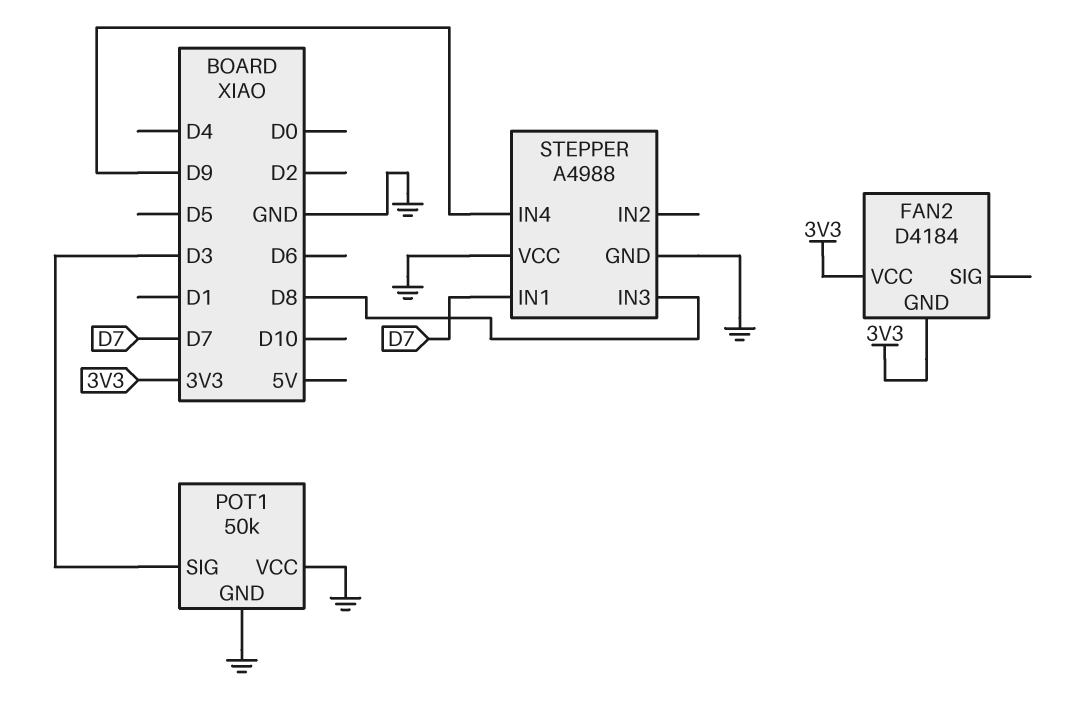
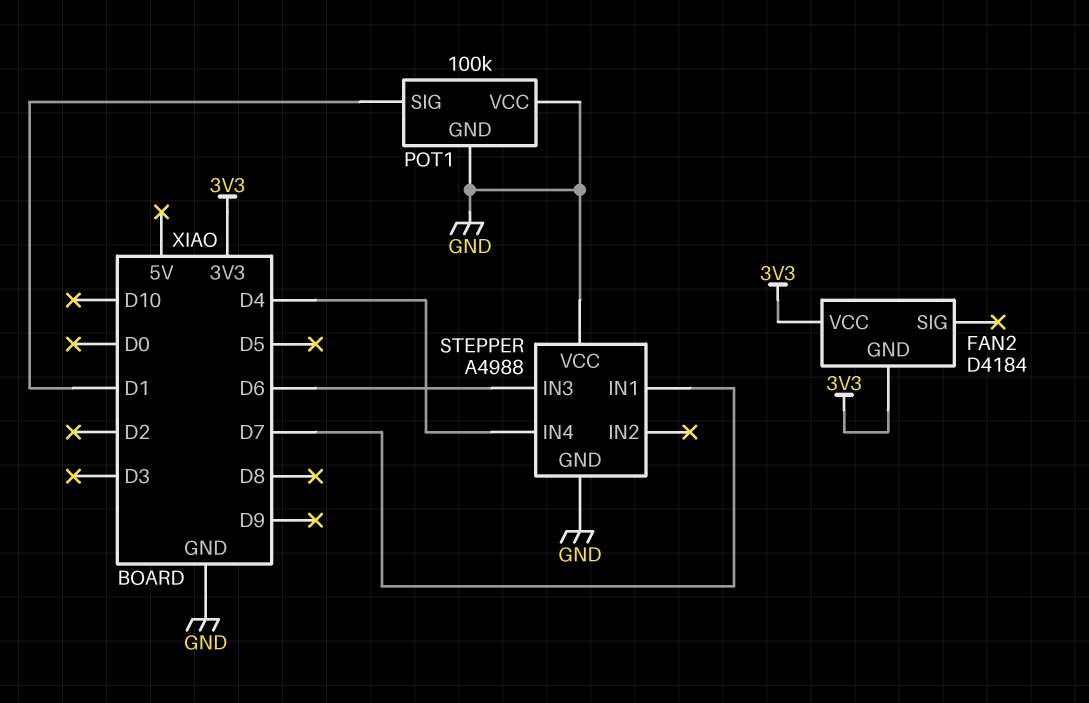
POT1: 50k -> 100k
POT1 pin SIG: D3 -> D1
STEPPER pin IN3: D8 -> D6
STEPPER pin IN4: D9 -> D4

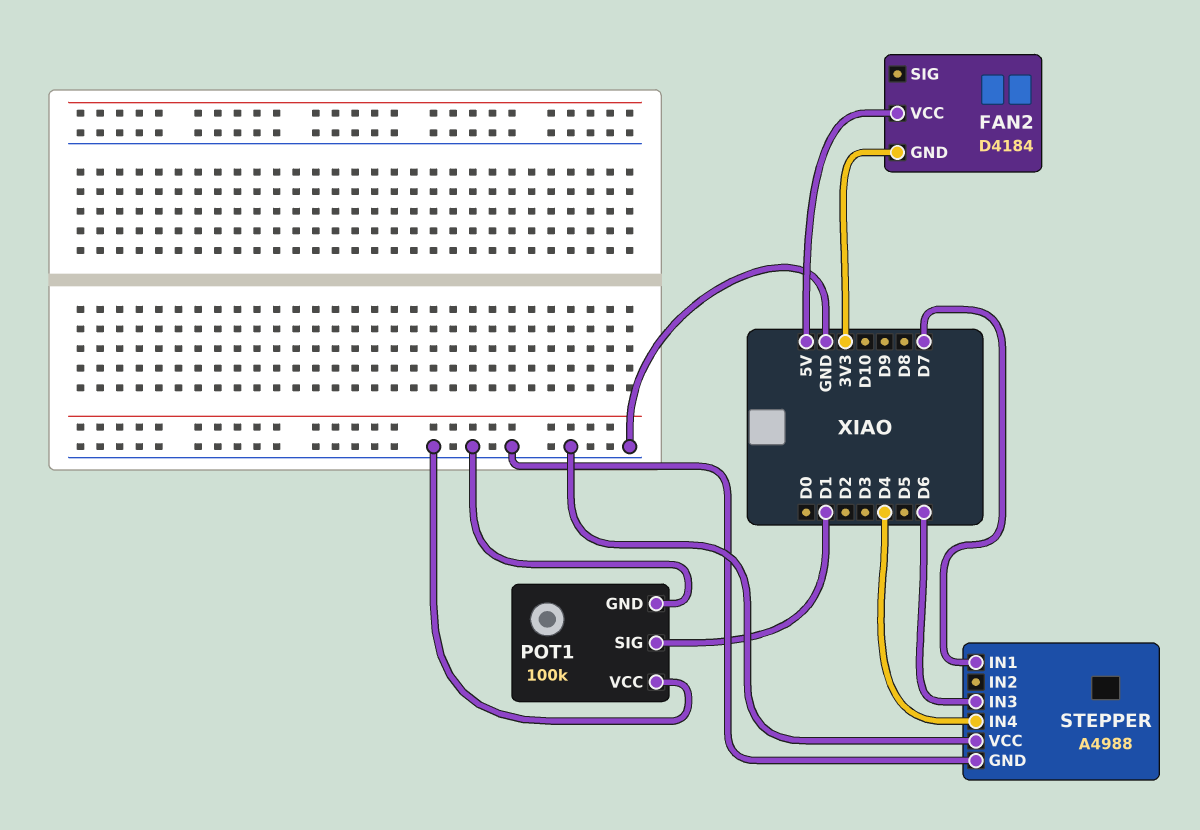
FAN2 pin VCC: 3V3 -> 5V

